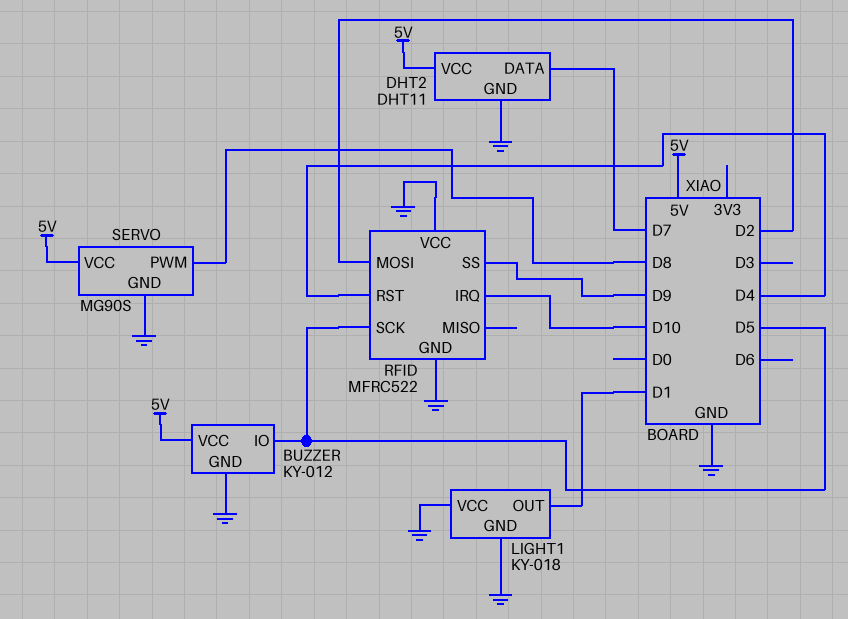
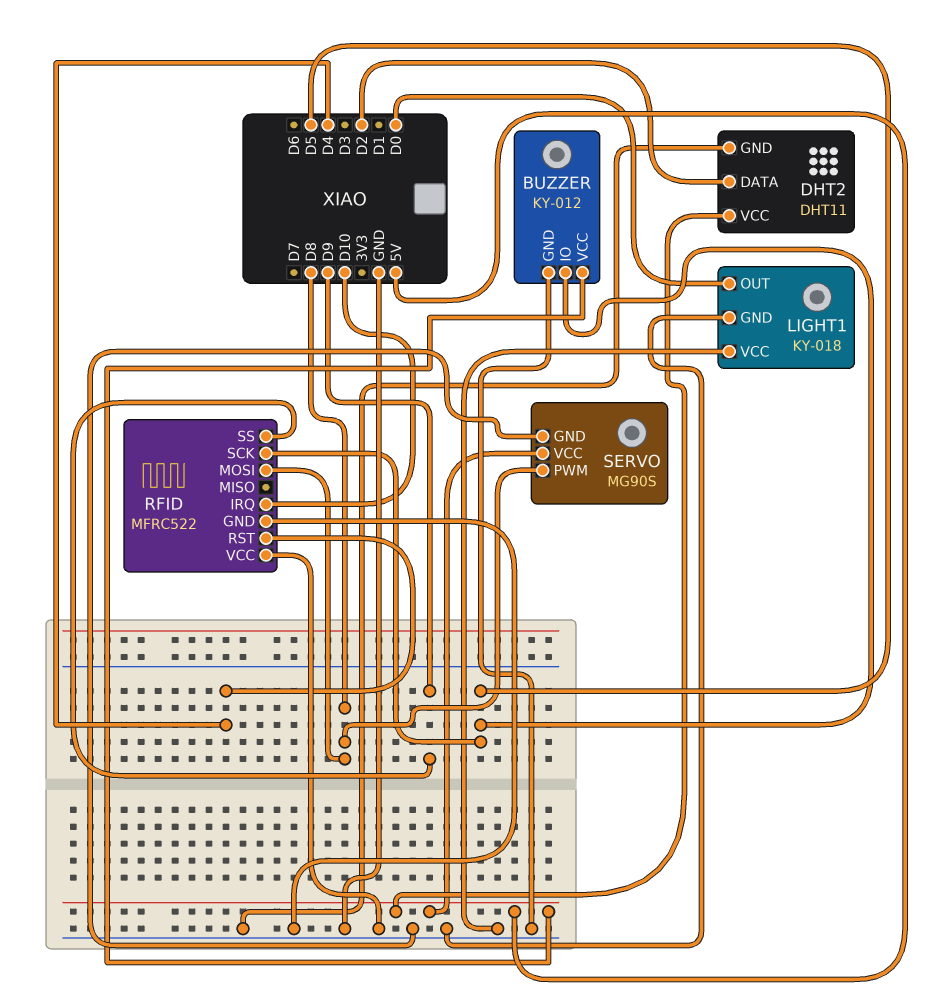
DHT2 pin DATA: D7 -> D2
LIGHT1 pin OUT: D1 -> D0
RFID pin MOSI: D2 -> D8

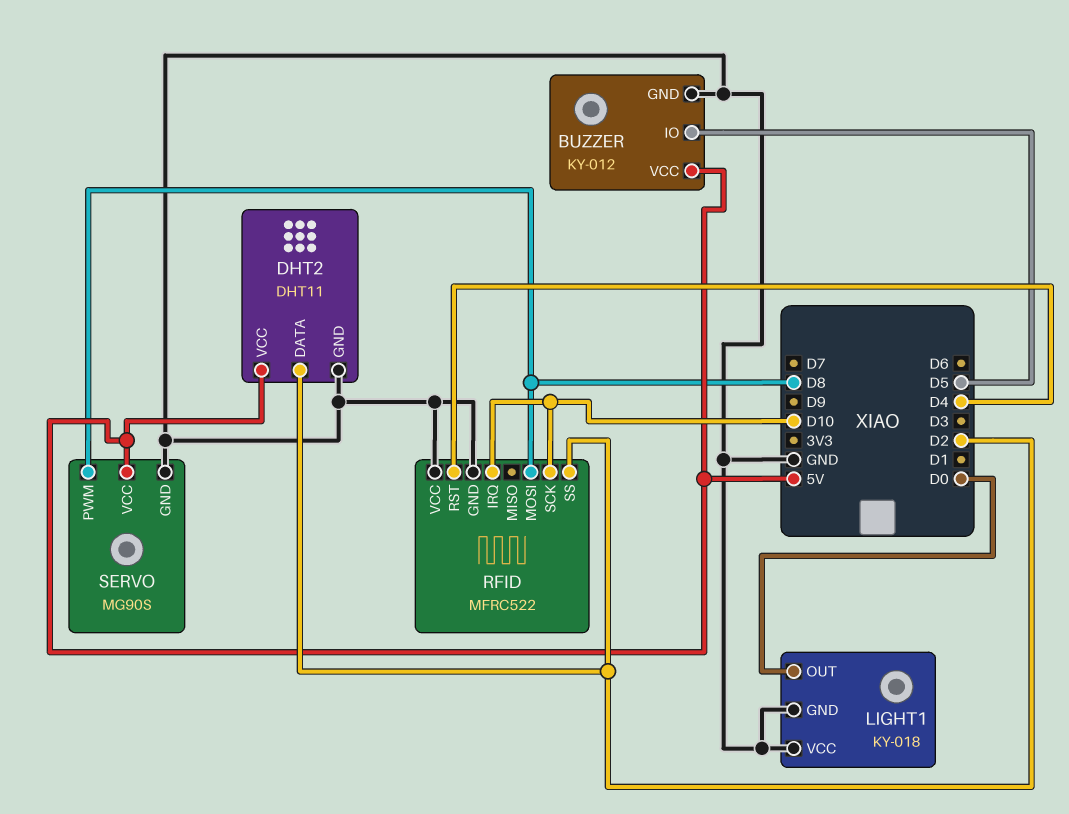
RFID pin SCK: D5 -> D10
RFID pin SS: D9 -> D2

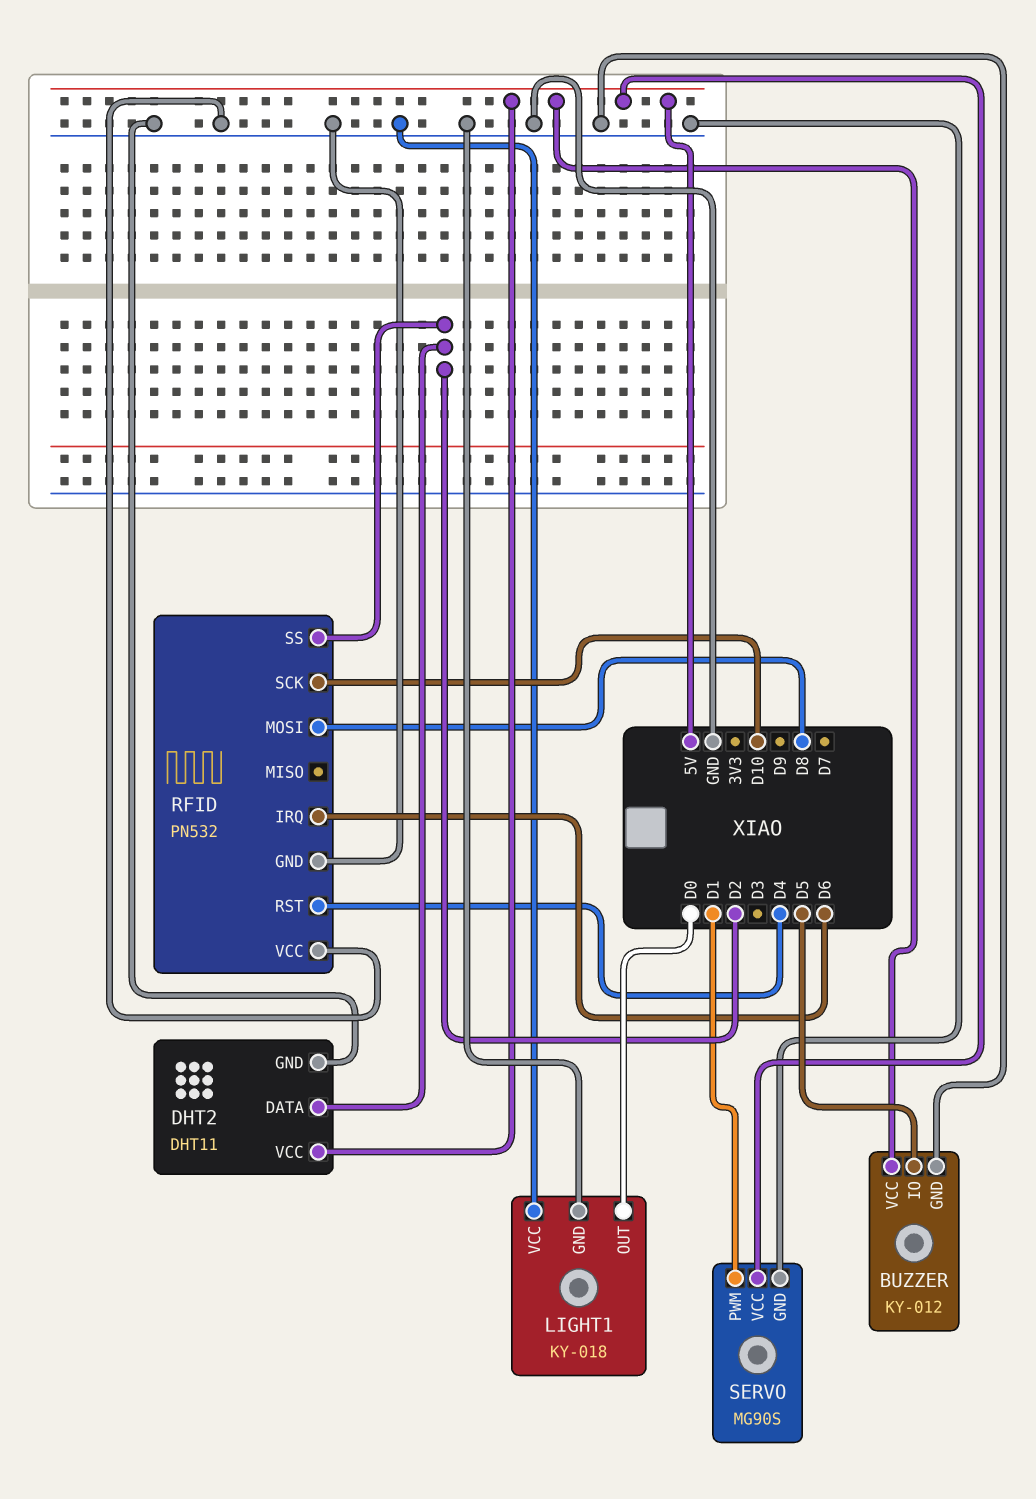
RFID: MFRC522 -> PN532
RFID pin IRQ: D10 -> D6
SERVO pin PWM: D8 -> D1

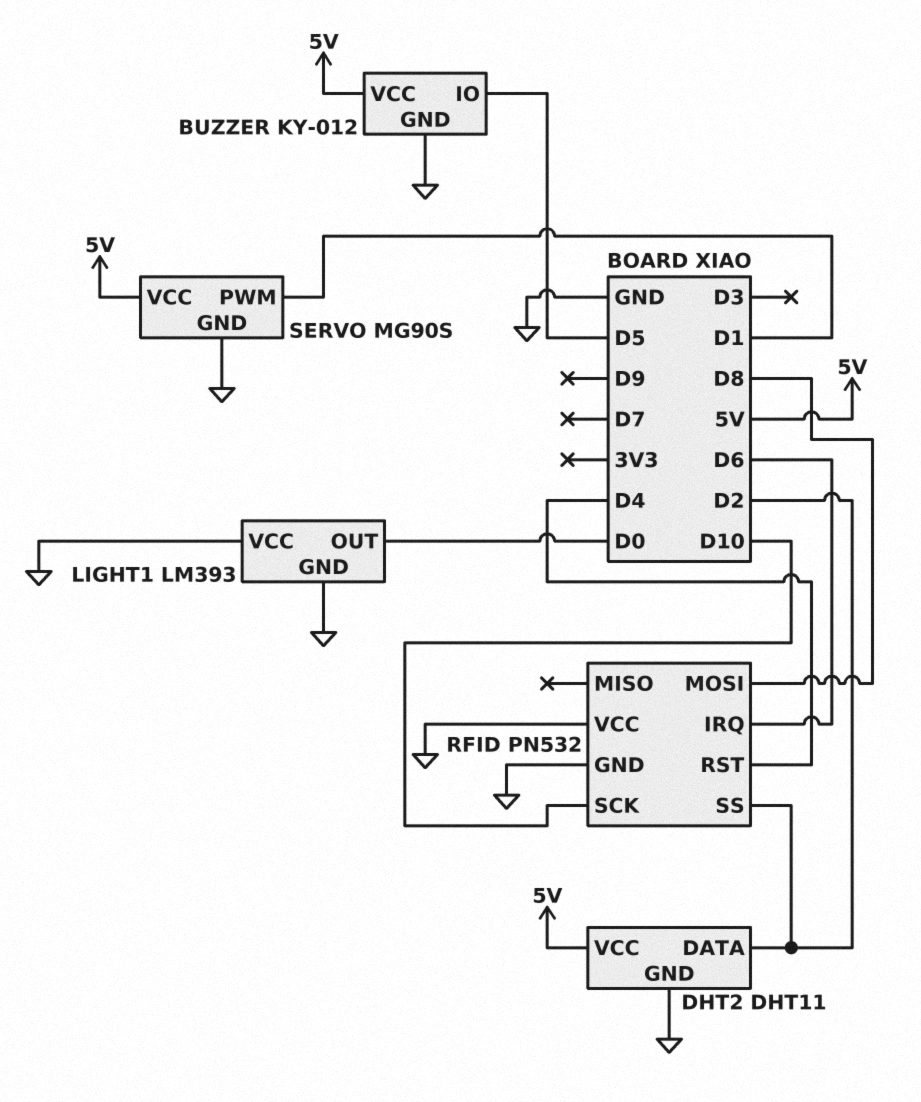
LIGHT1: KY-018 -> LM393

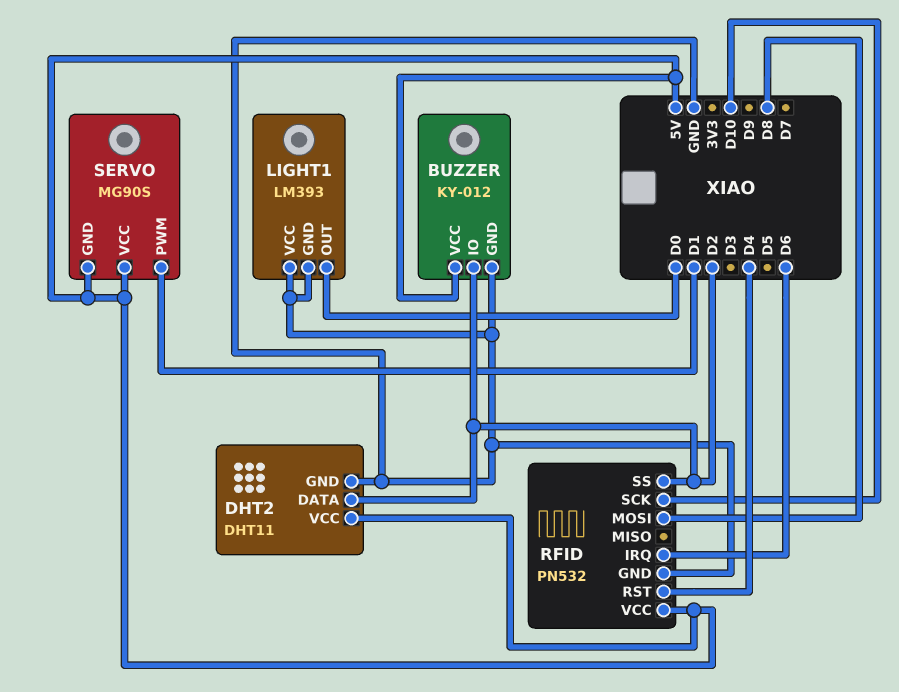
BUZZER pin IO: D5 -> D2
RFID pin VCC: GND -> 5V
SERVO pin GND: GND -> 5V

